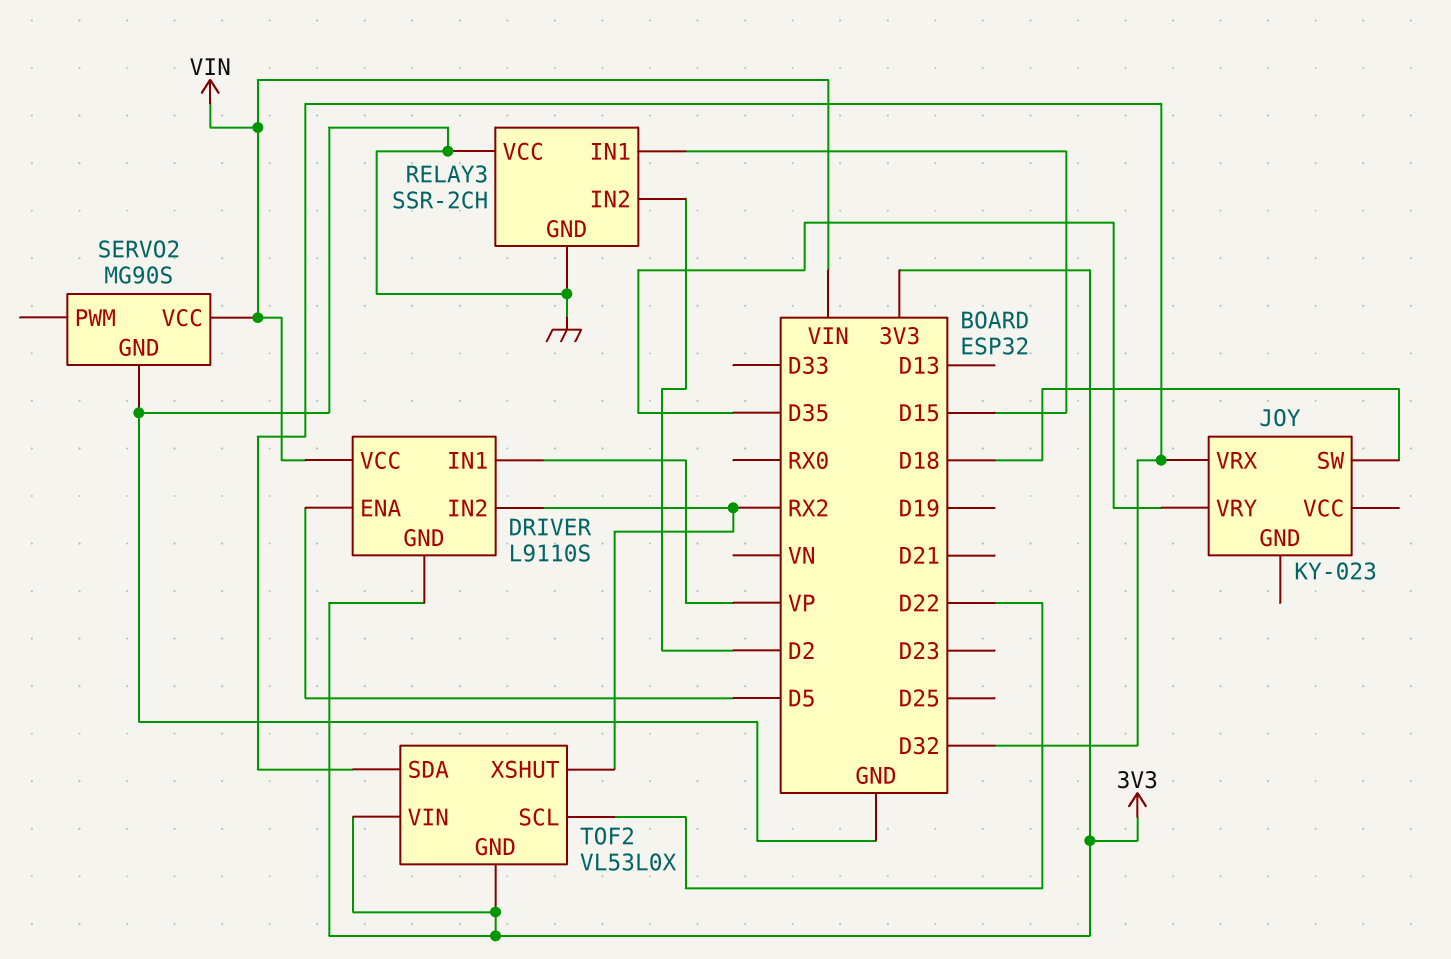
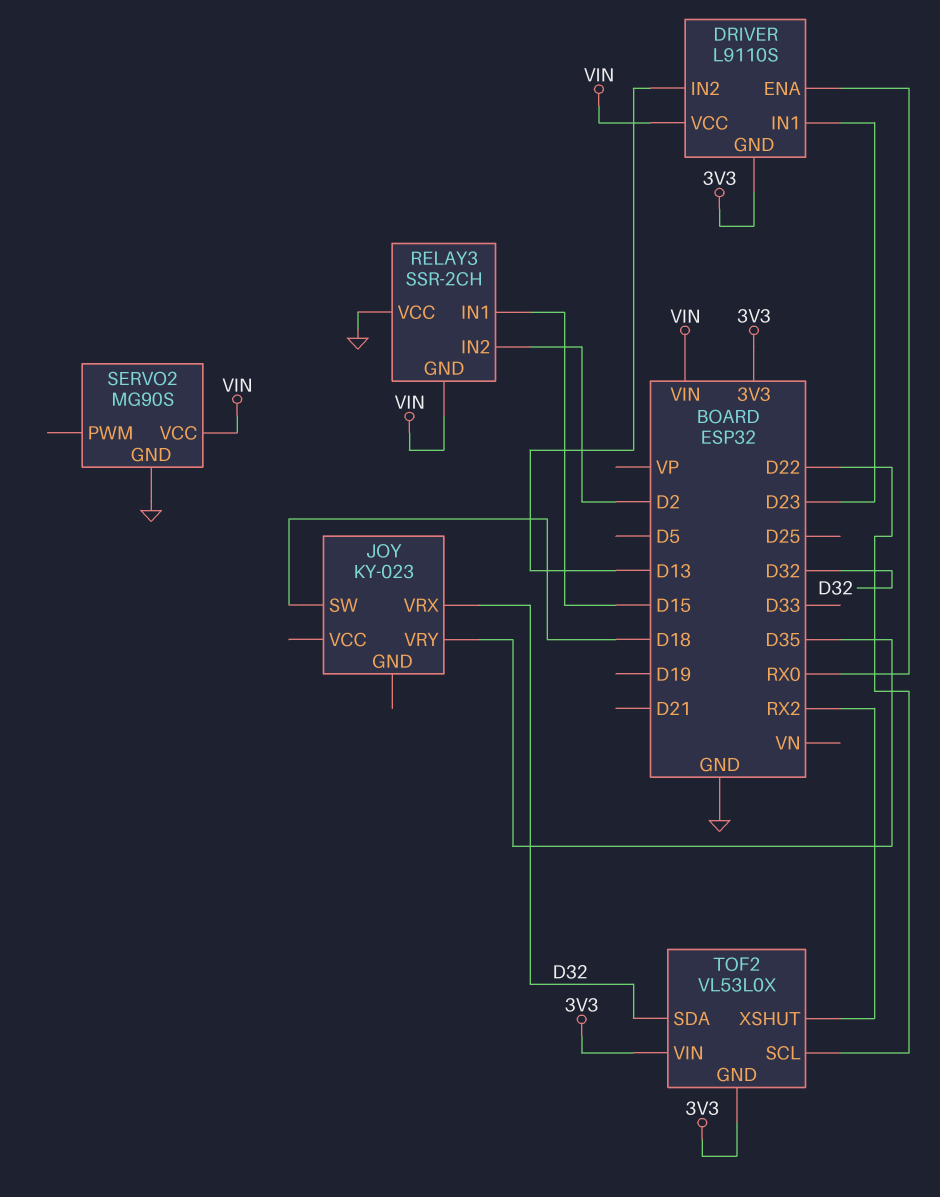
DRIVER pin ENA: D5 -> RX0
DRIVER pin IN1: VP -> D23
DRIVER pin IN2: RX2 -> D13
RELAY3 pin GND: GND -> VIN

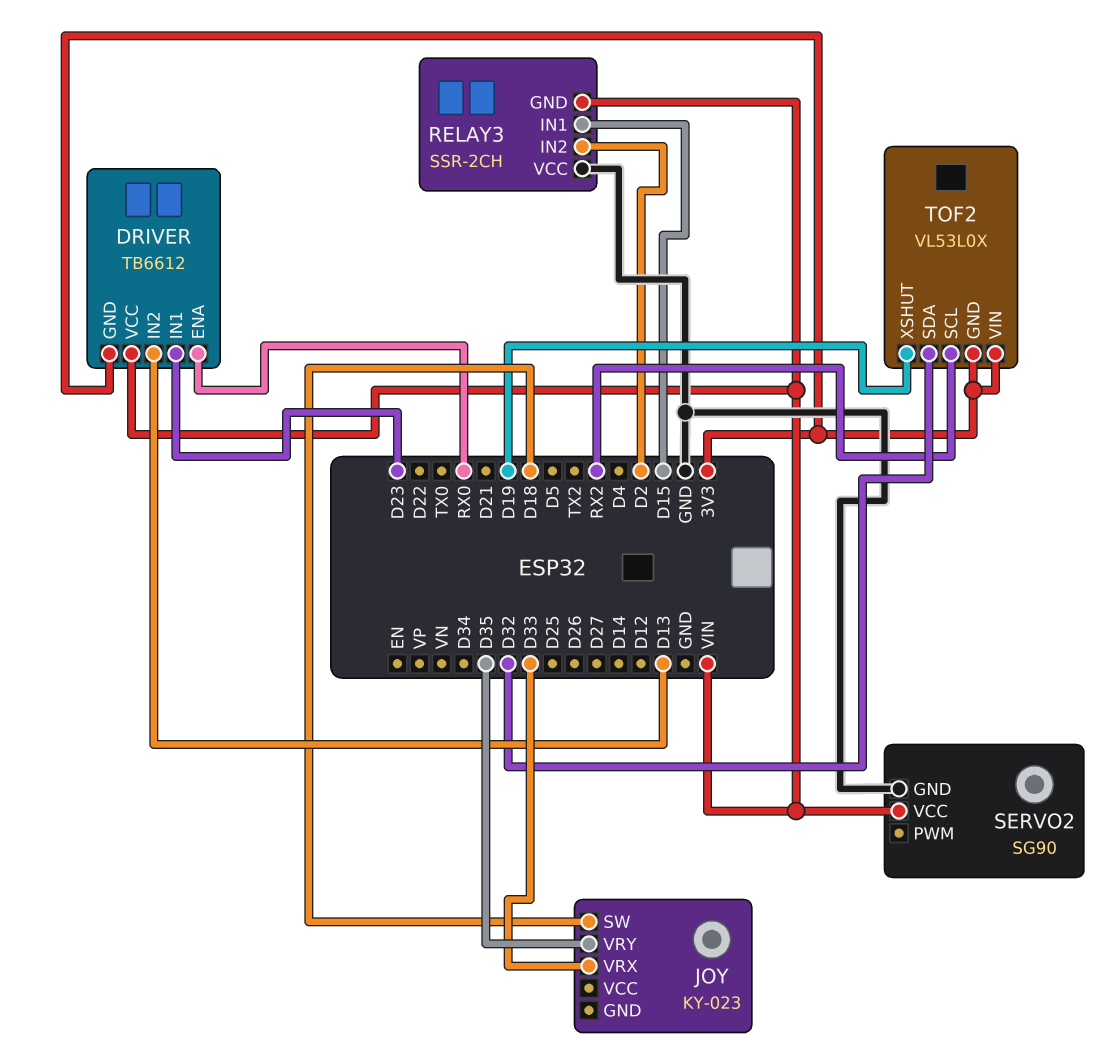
DRIVER: L9110S -> TB6612
JOY pin VRX: D32 -> D33
SERVO2: MG90S -> SG90
TOF2 pin SCL: D22 -> RX2
TOF2 pin XSHUT: RX2 -> D19

